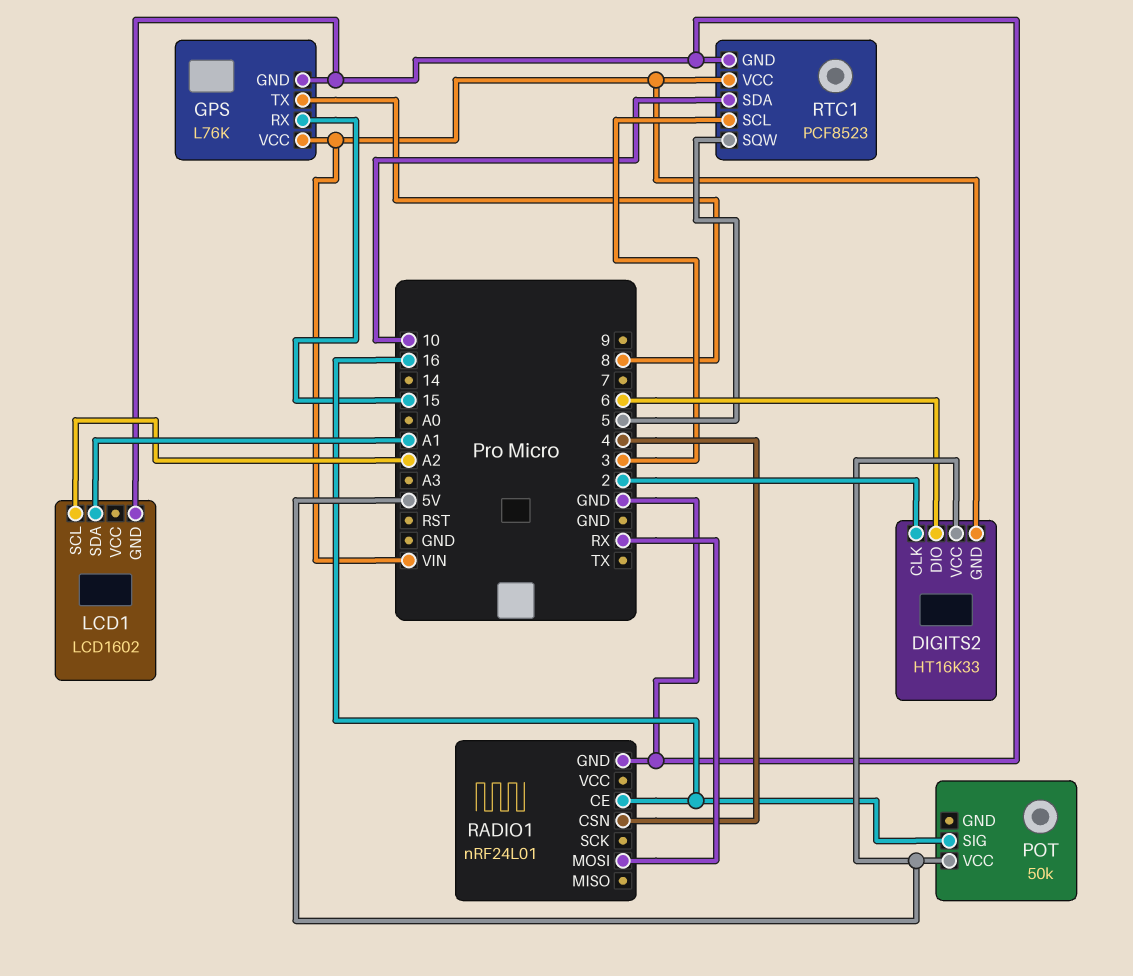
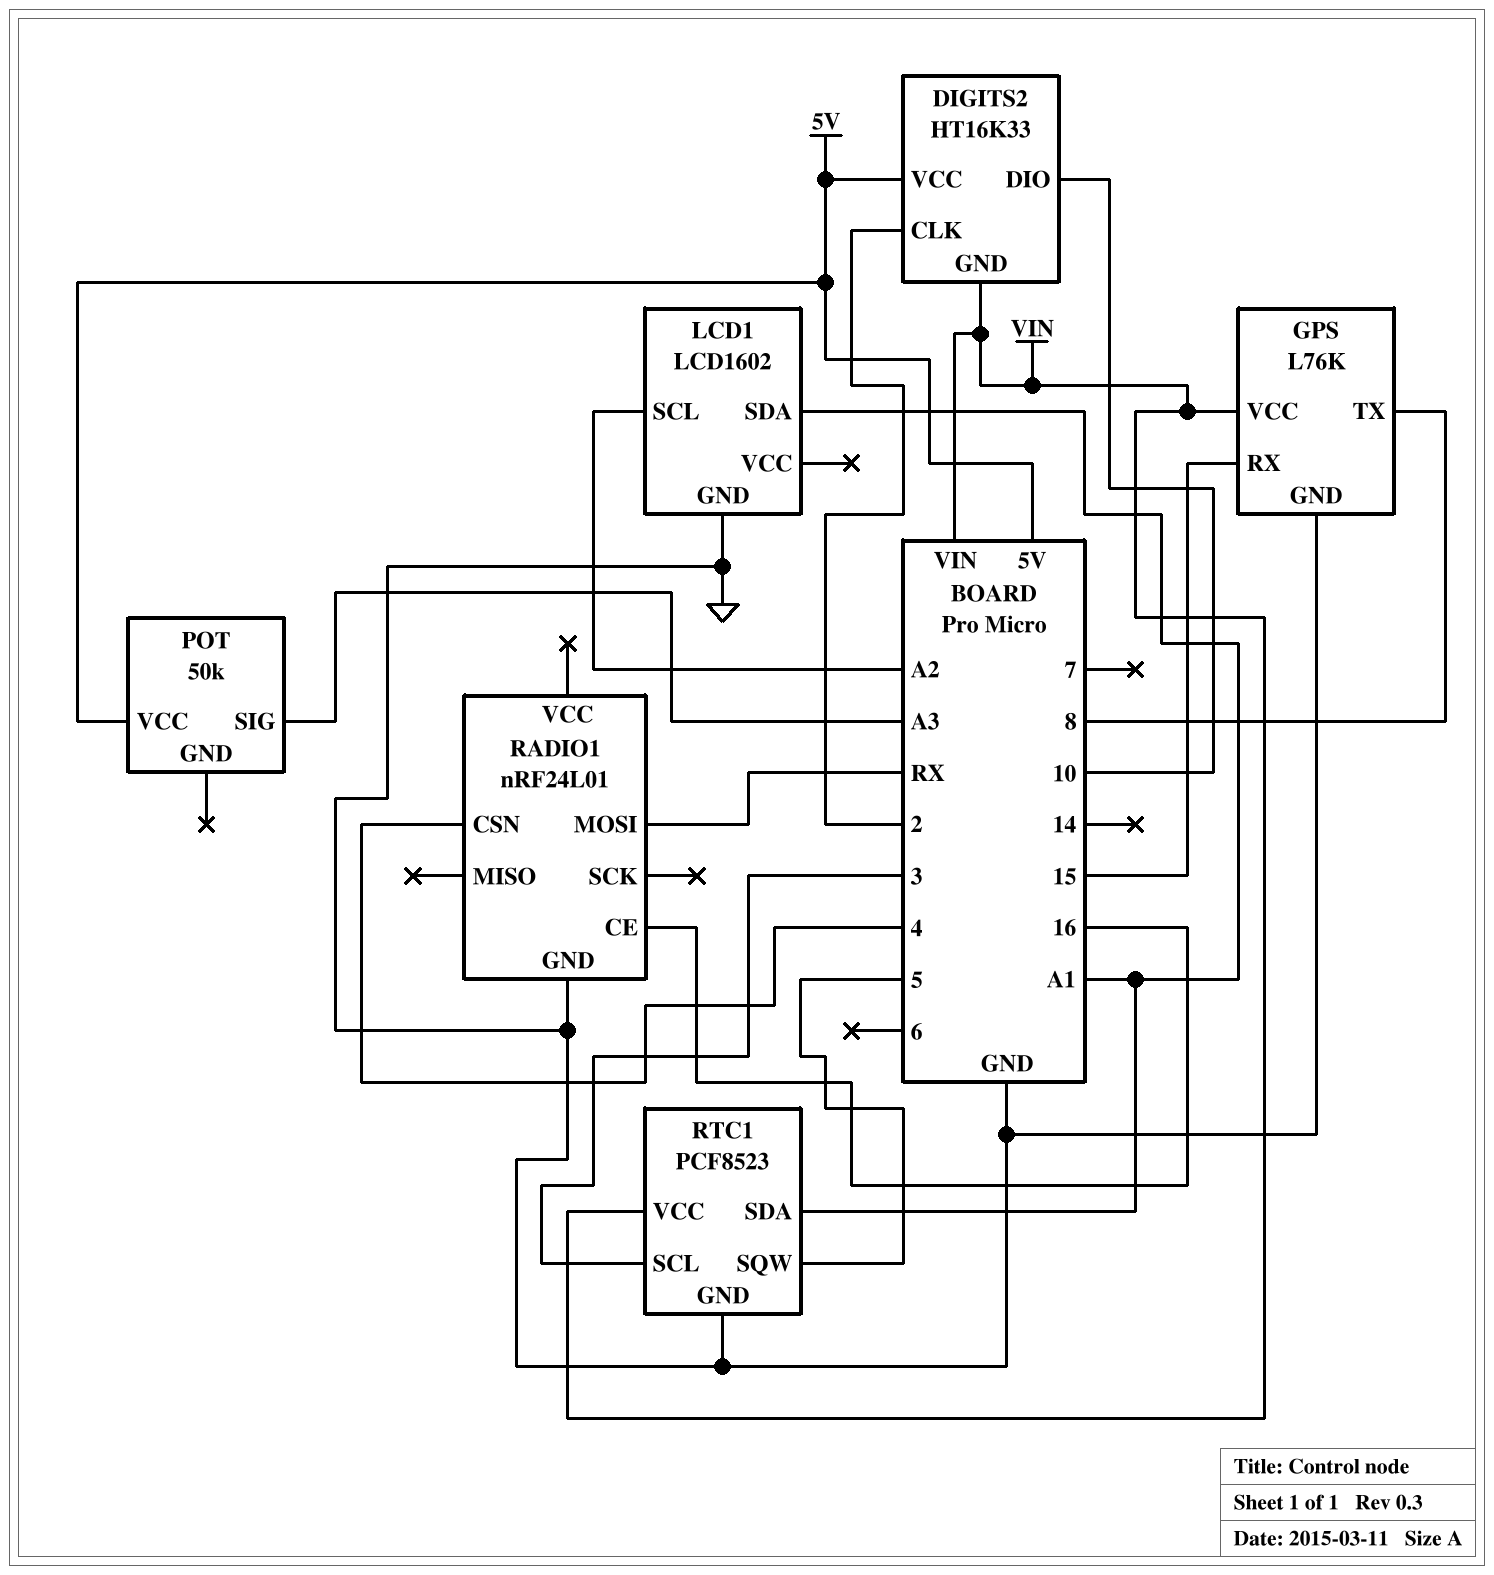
DIGITS2 pin DIO: 6 -> 10
POT pin SIG: 16 -> A3
RTC1 pin SDA: 10 -> A1

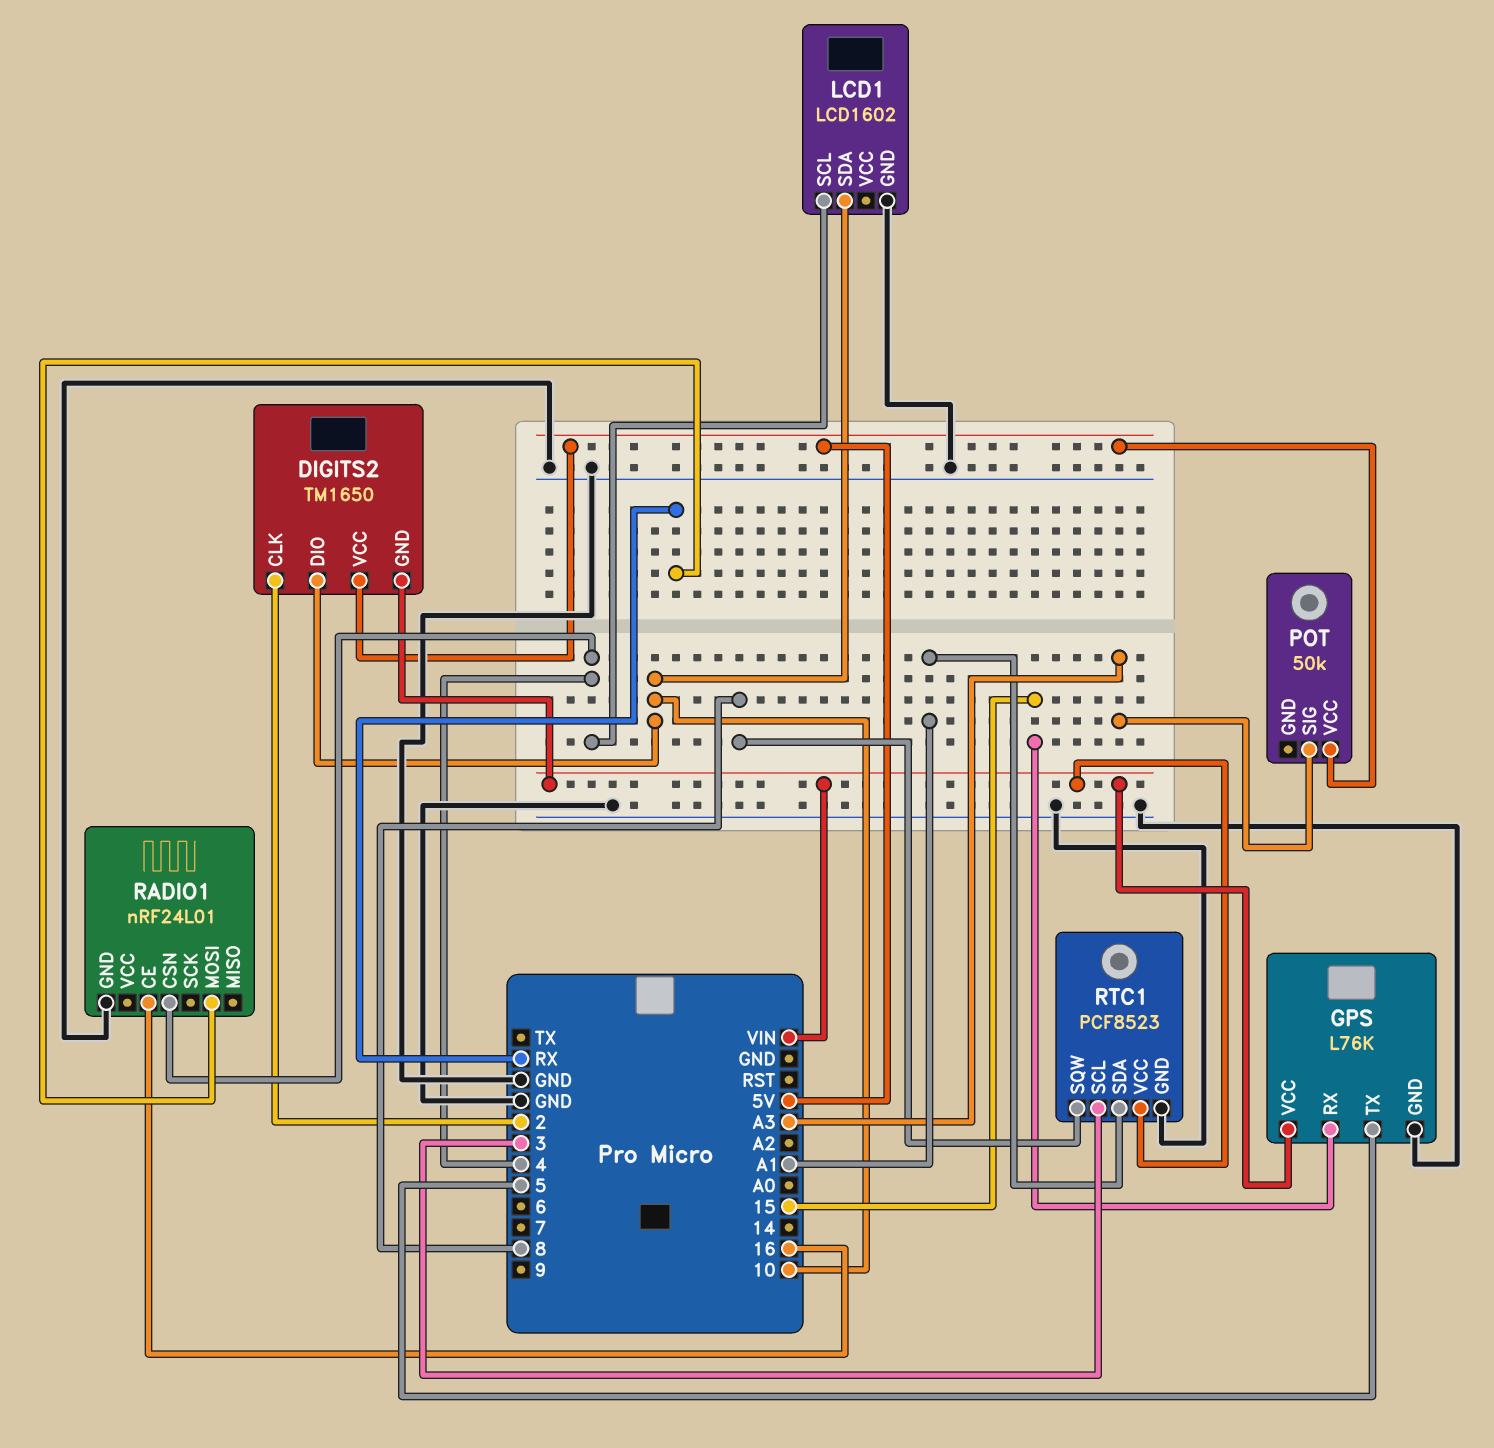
DIGITS2: HT16K33 -> TM1650
GPS pin TX: 8 -> 5
LCD1 pin SCL: A2 -> 4
LCD1 pin SDA: A1 -> 10
RTC1 pin SQW: 5 -> 8

